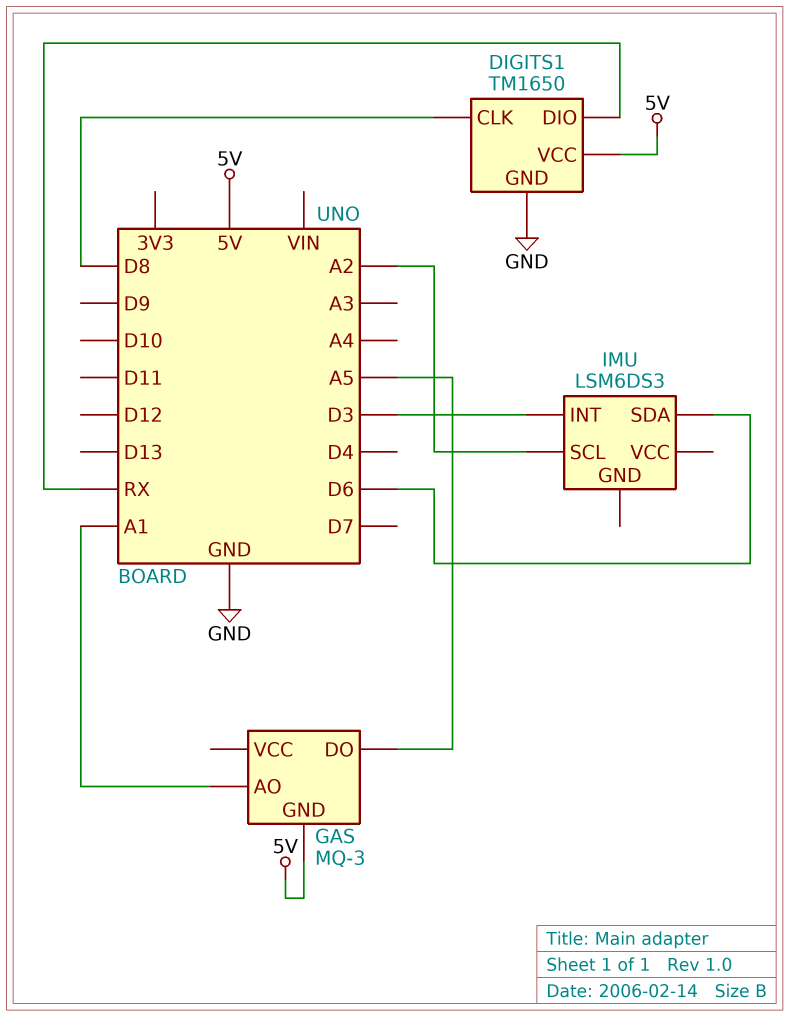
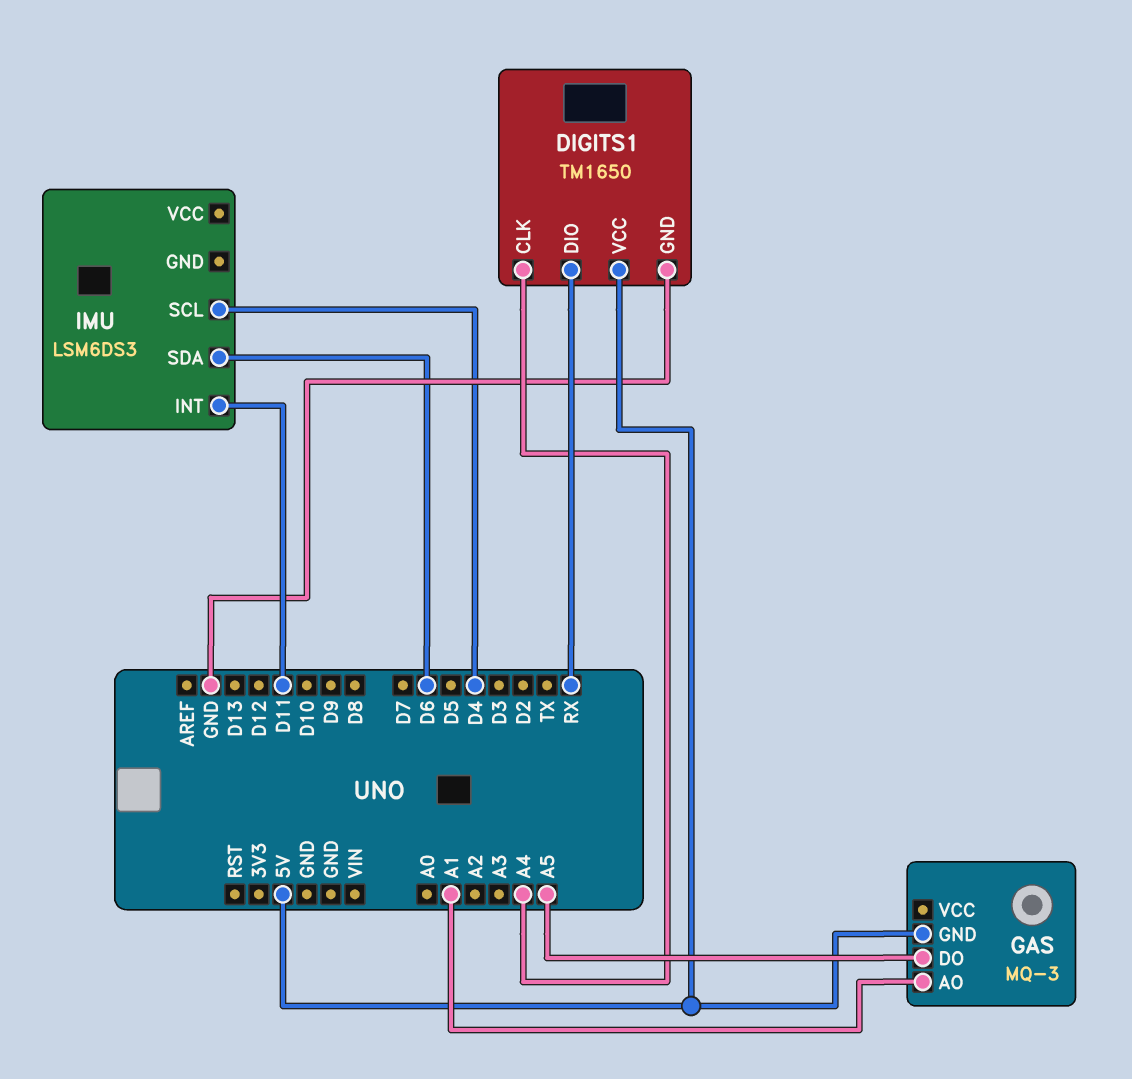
DIGITS1 pin CLK: D8 -> A4
IMU pin INT: D3 -> D11
IMU pin SCL: A2 -> D4

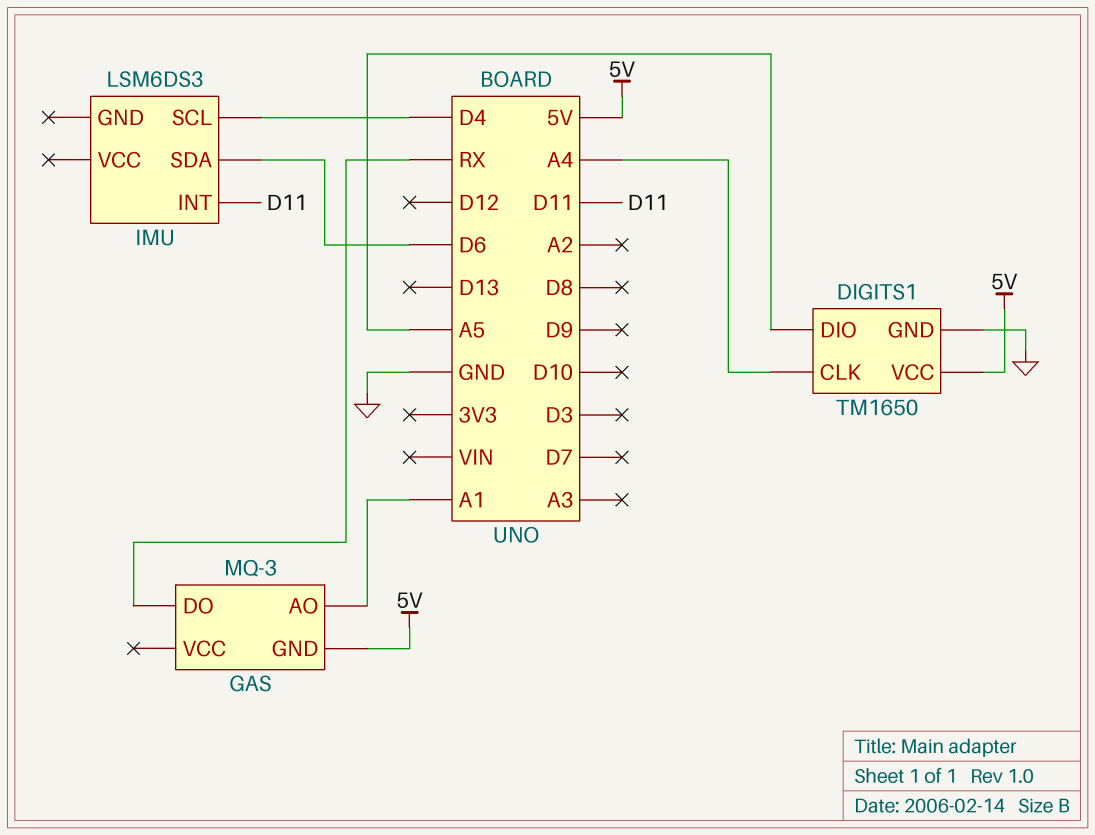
DIGITS1 pin DIO: RX -> A5
GAS pin DO: A5 -> RX

